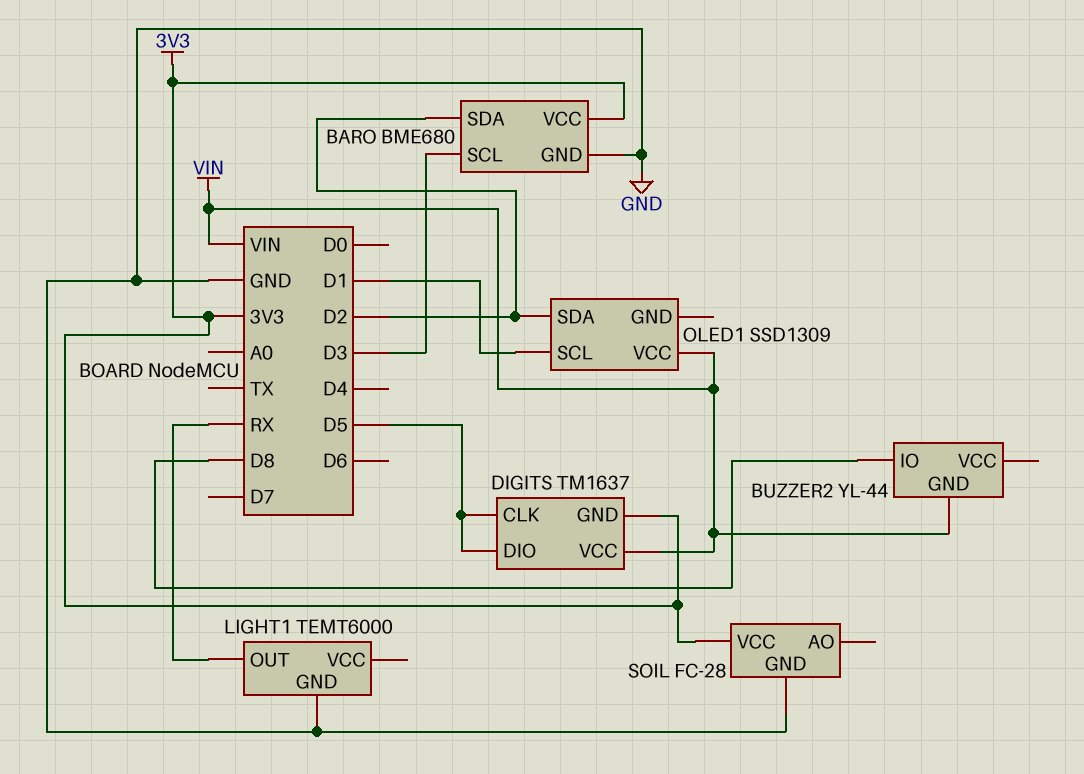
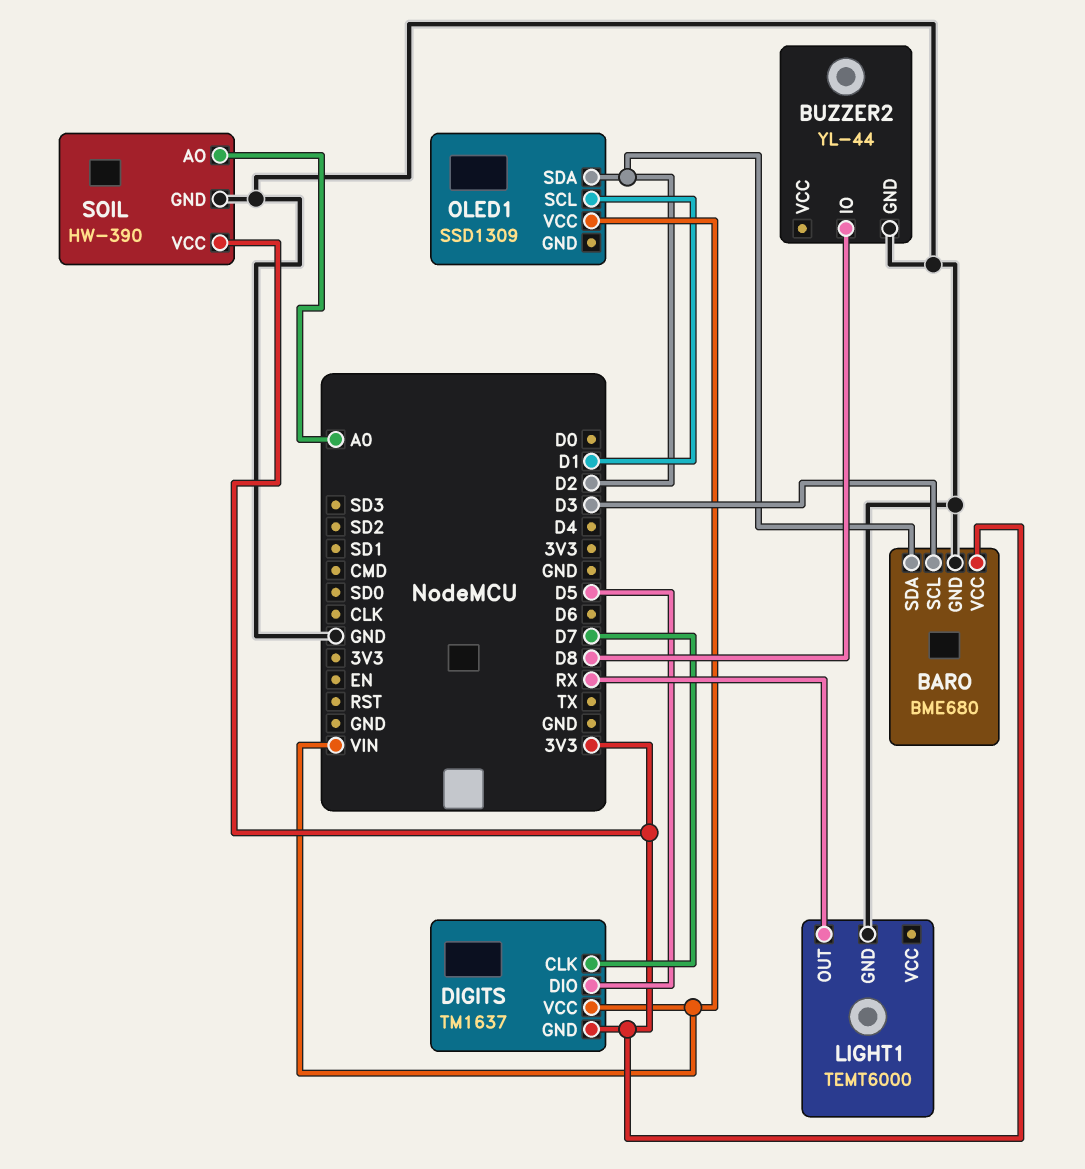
BUZZER2 pin GND: VIN -> GND
DIGITS pin CLK: D5 -> D7
SOIL: FC-28 -> HW-390
SOIL pin AO: none -> A0

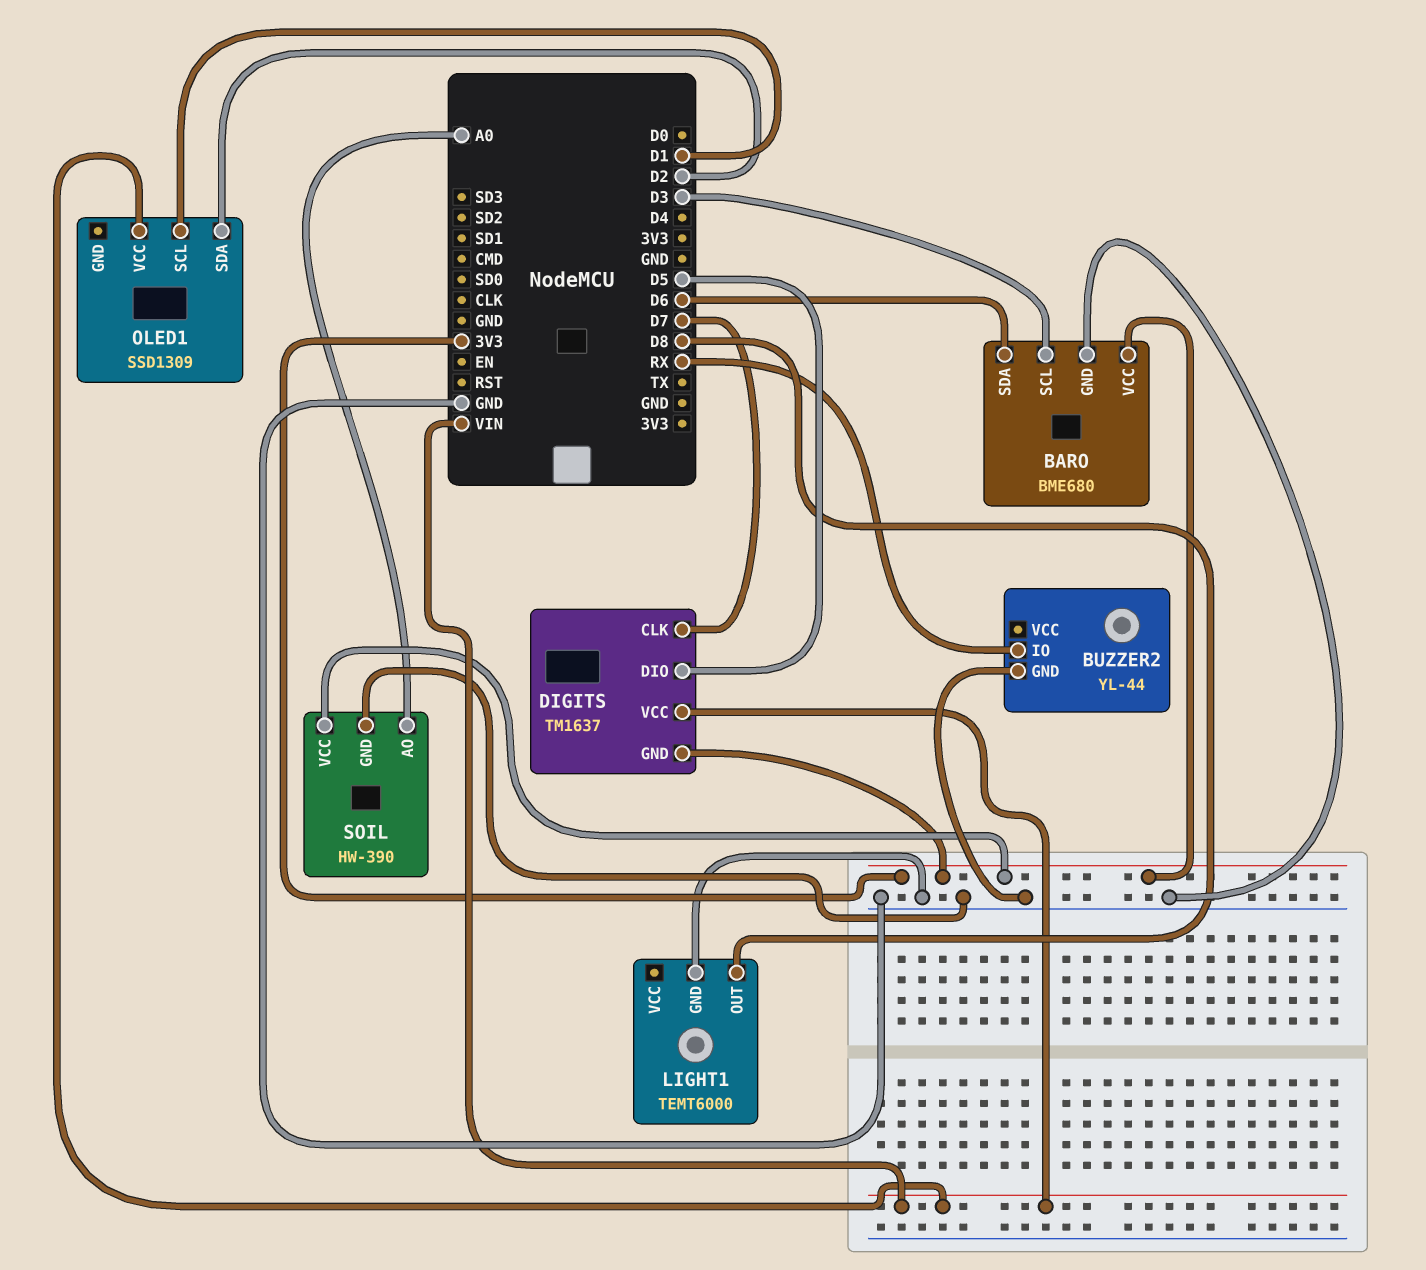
BARO pin SDA: D2 -> D6
BUZZER2 pin IO: D8 -> RX
LIGHT1 pin OUT: RX -> D8

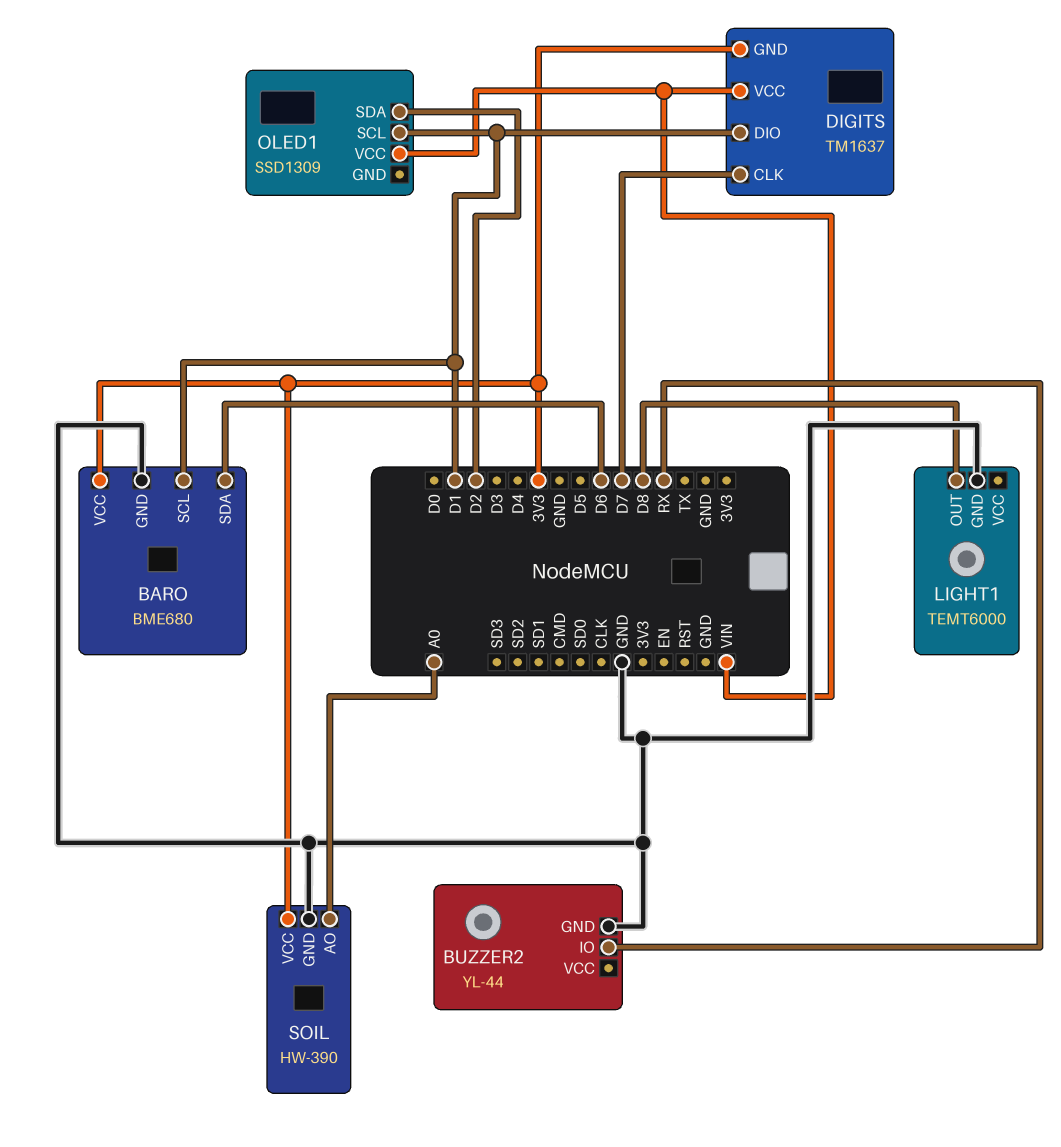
BARO pin SCL: D3 -> D1
DIGITS pin DIO: D5 -> D1

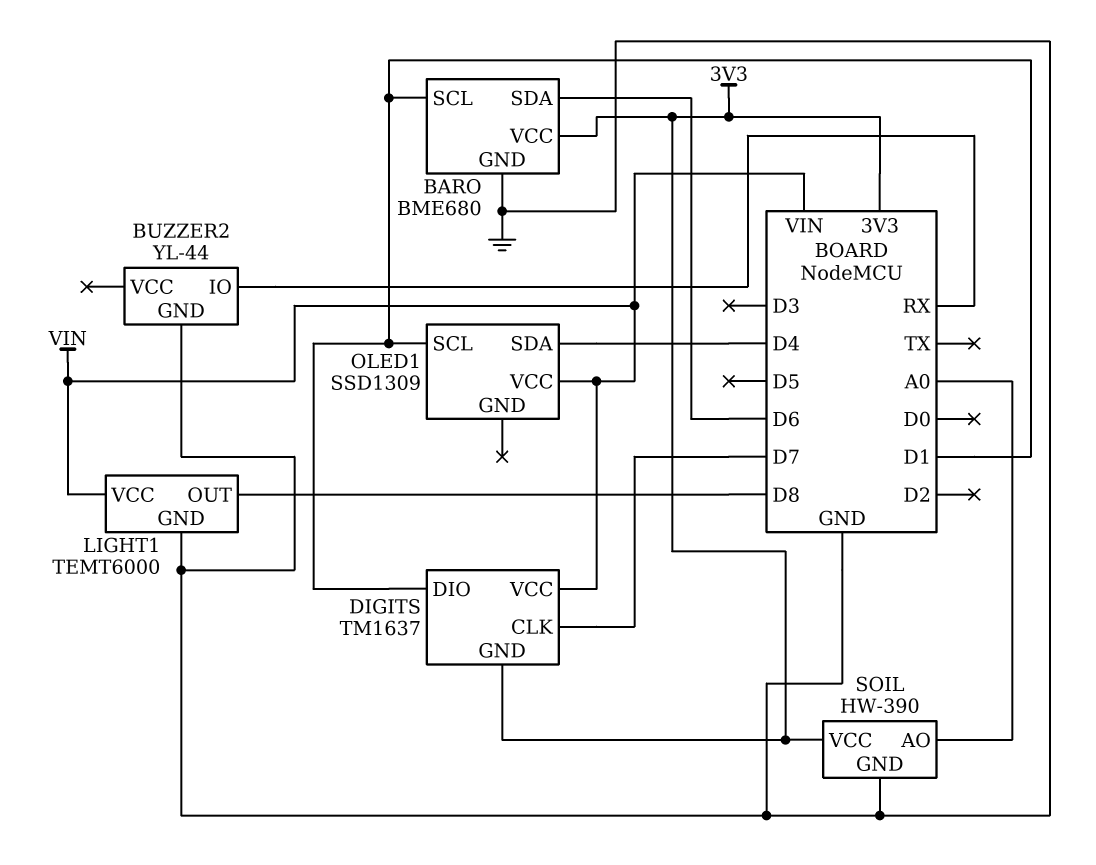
LIGHT1 pin VCC: none -> VIN
OLED1 pin SDA: D2 -> D4

